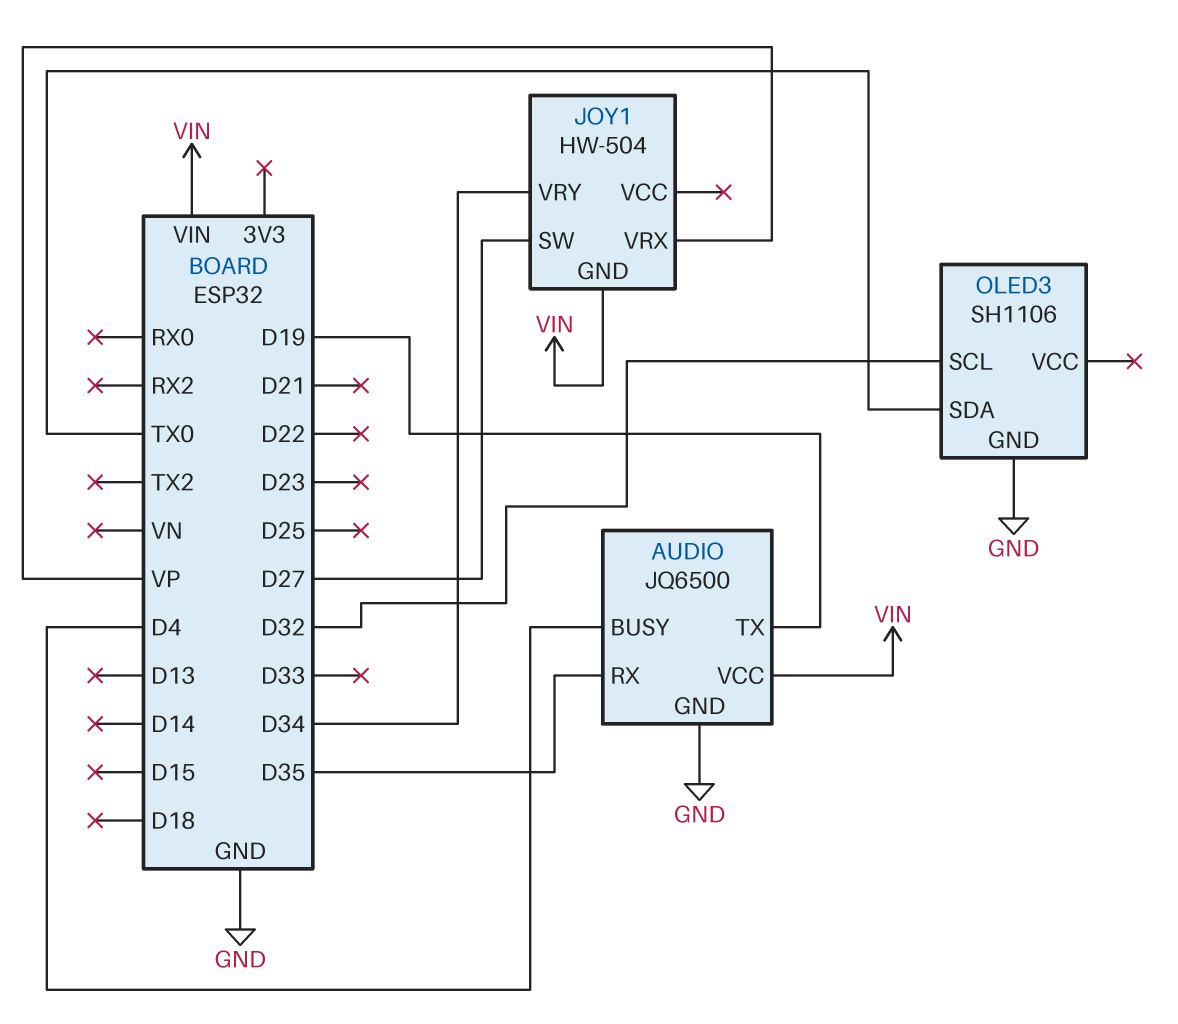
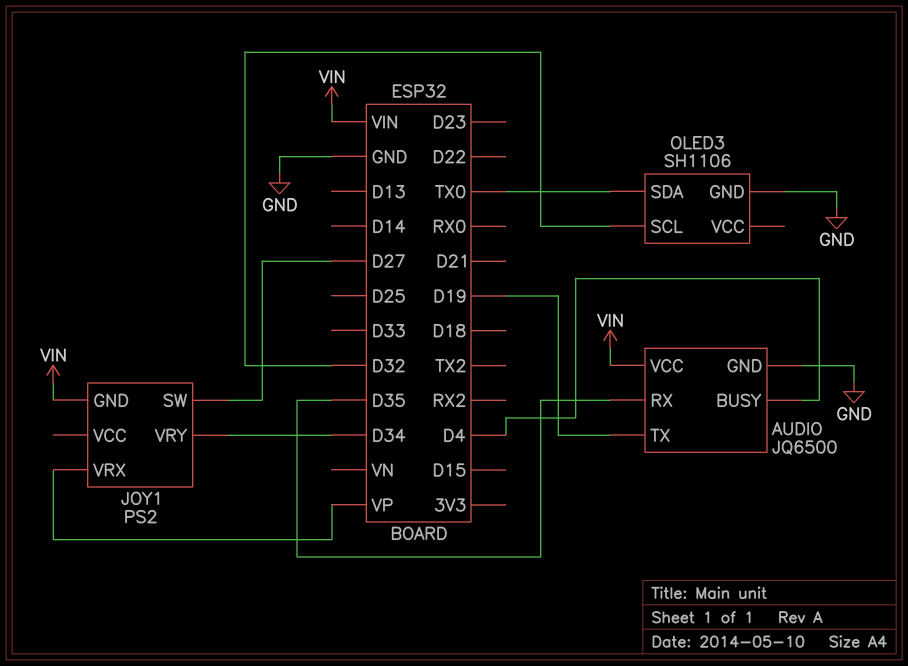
JOY1: HW-504 -> PS2

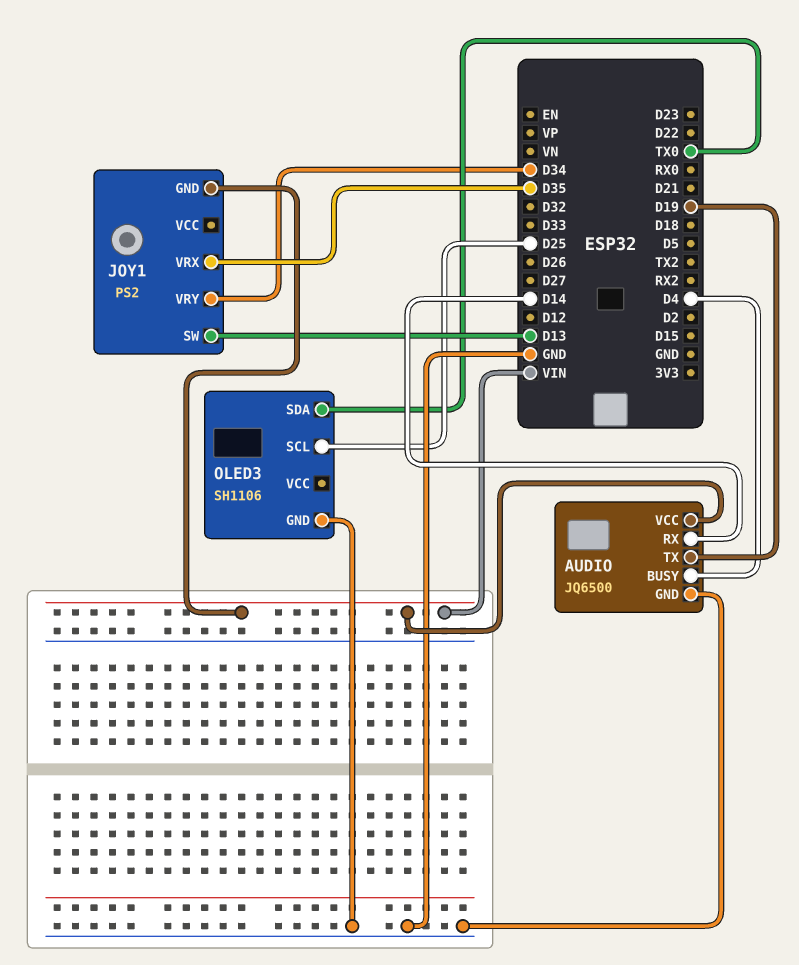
AUDIO pin RX: D35 -> D14
JOY1 pin SW: D27 -> D13
JOY1 pin VRX: VP -> D35
OLED3 pin SCL: D32 -> D25

